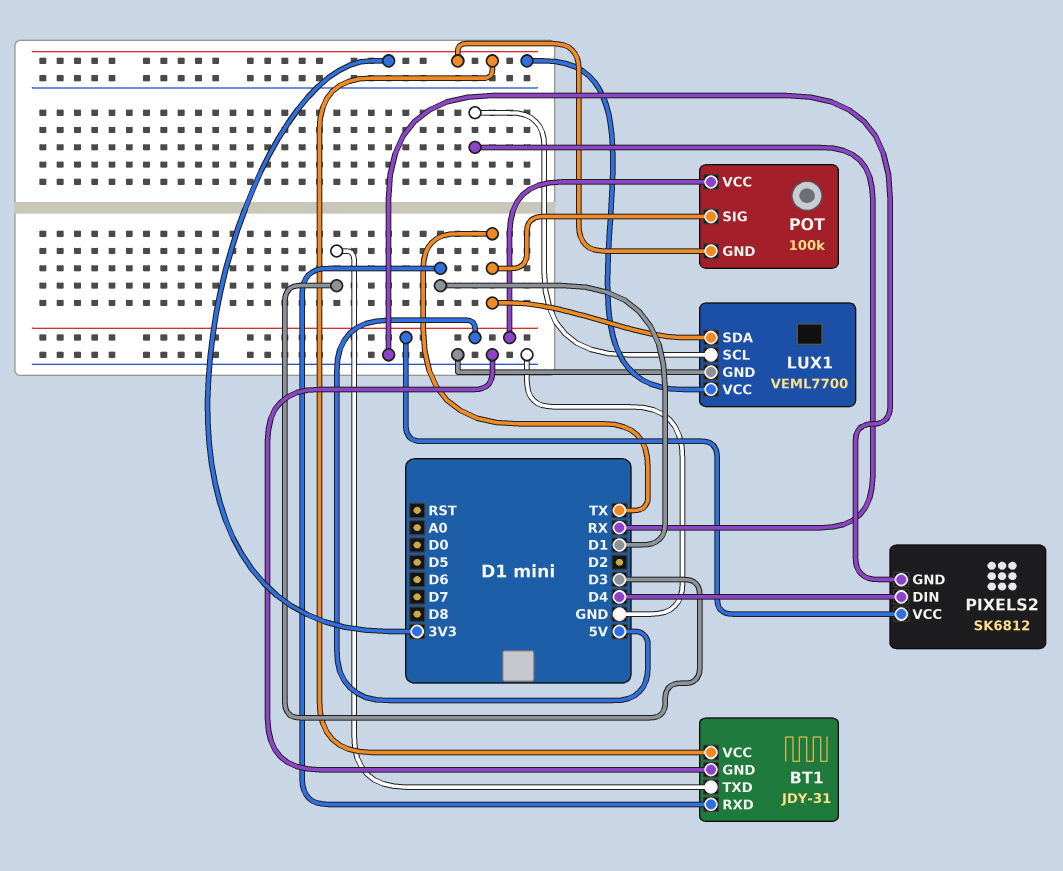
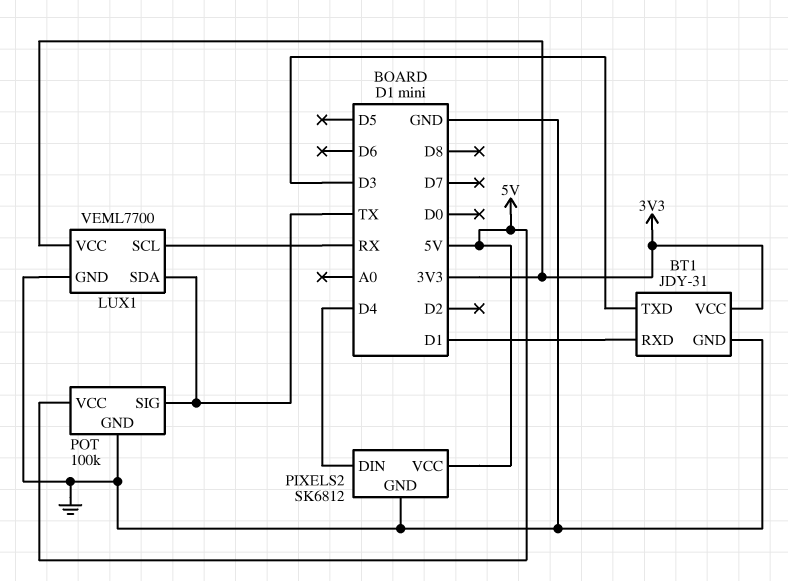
POT pin GND: 3V3 -> GND

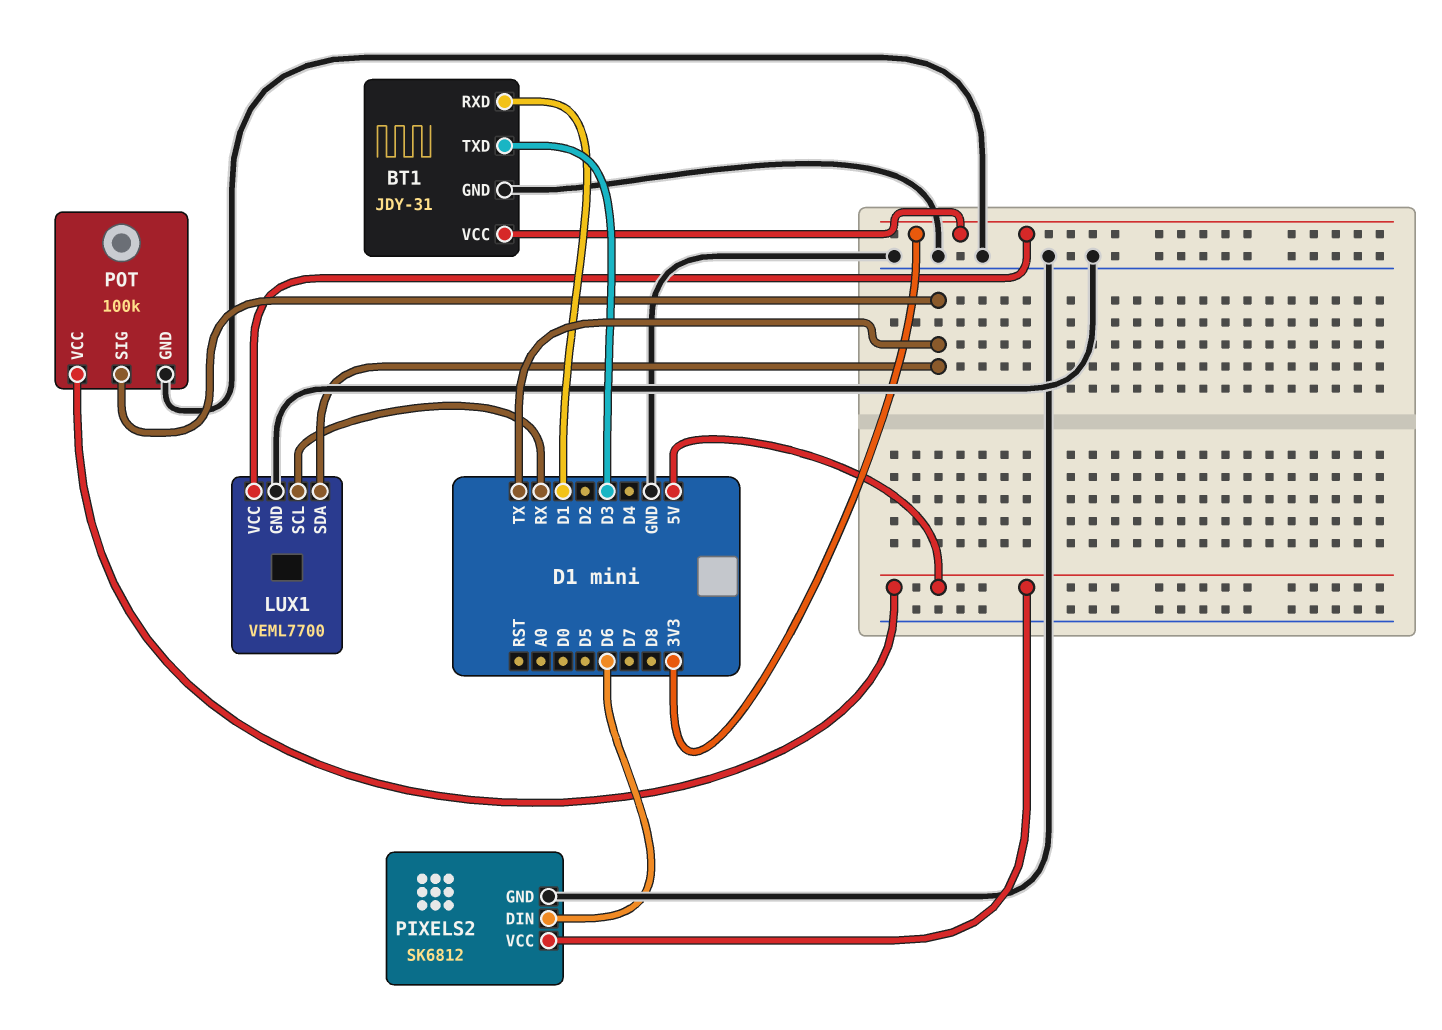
PIXELS2 pin DIN: D4 -> D6

